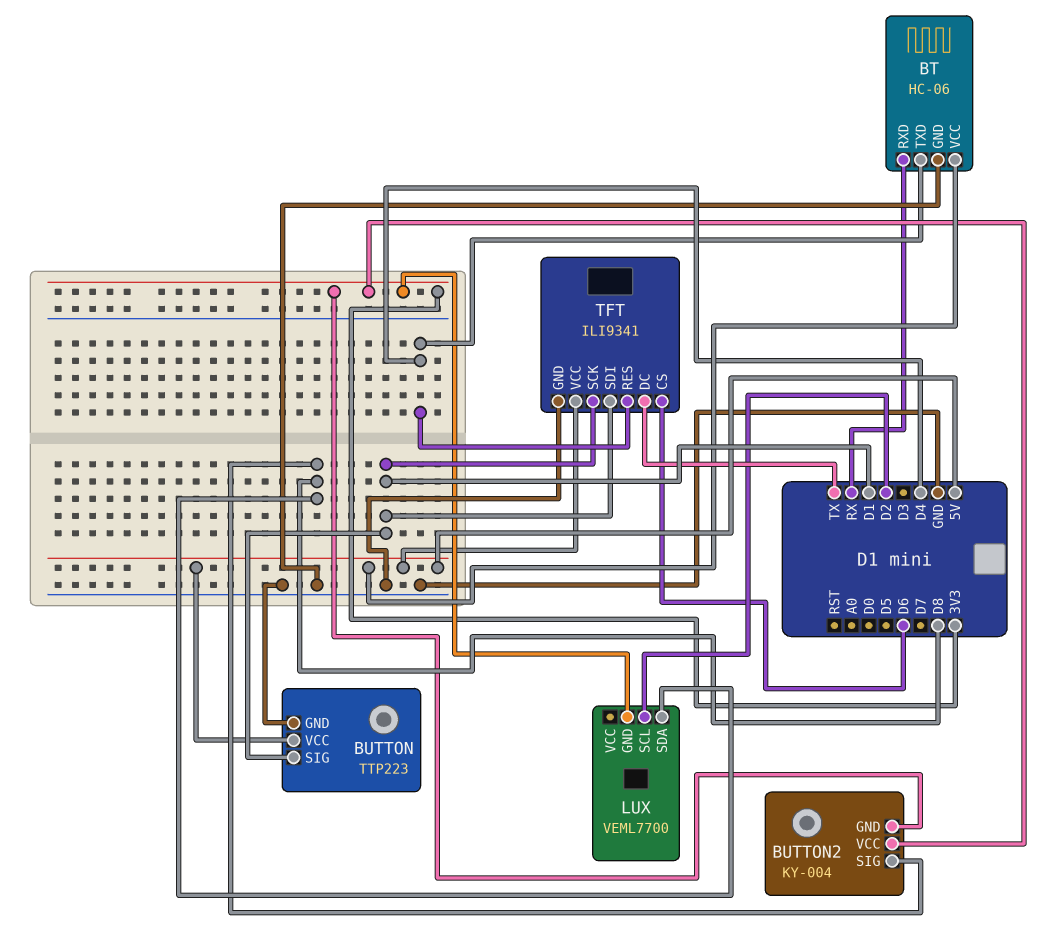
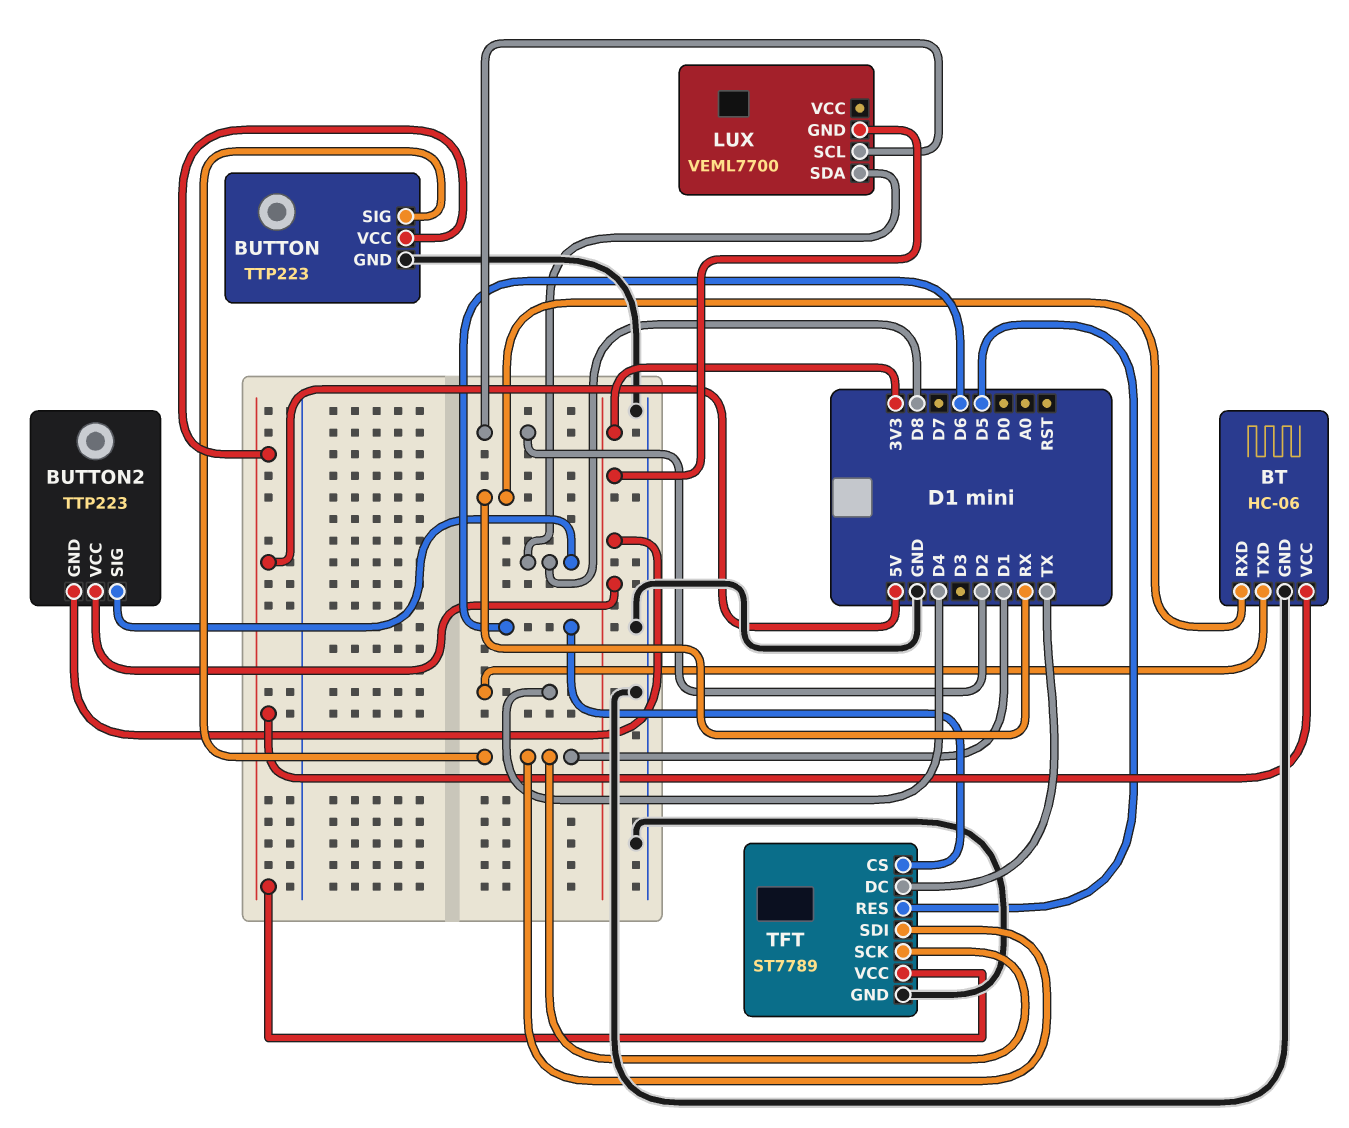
BUTTON2: KY-004 -> TTP223
TFT: ILI9341 -> ST7789
TFT pin RES: D4 -> D5

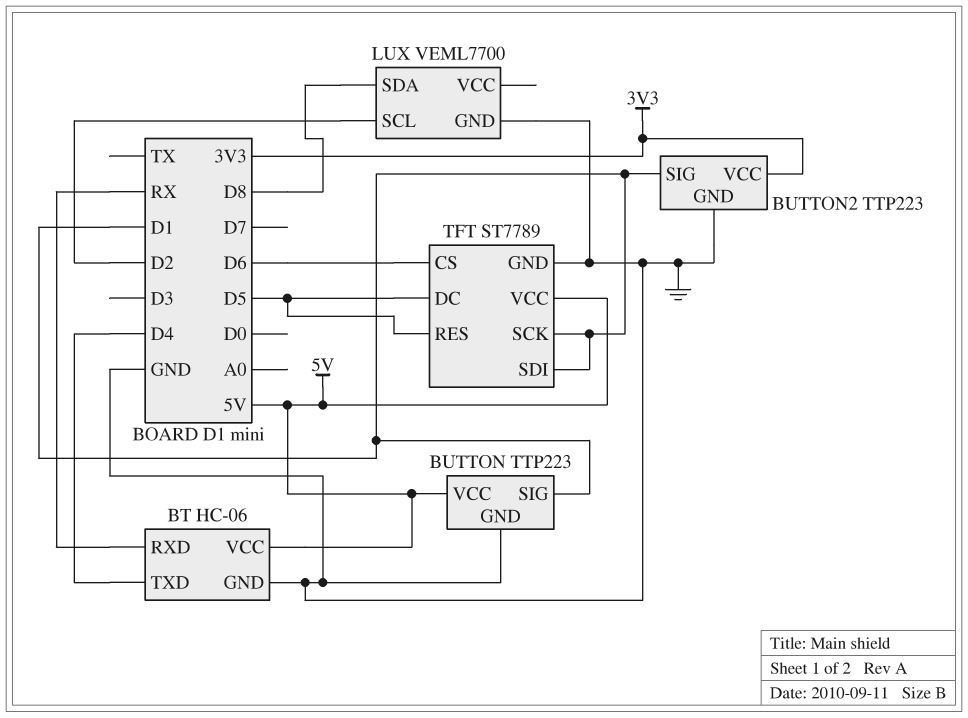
BUTTON2 pin GND: 3V3 -> GND
BUTTON2 pin SIG: D8 -> D1
LUX pin GND: 3V3 -> GND
TFT pin DC: TX -> D5

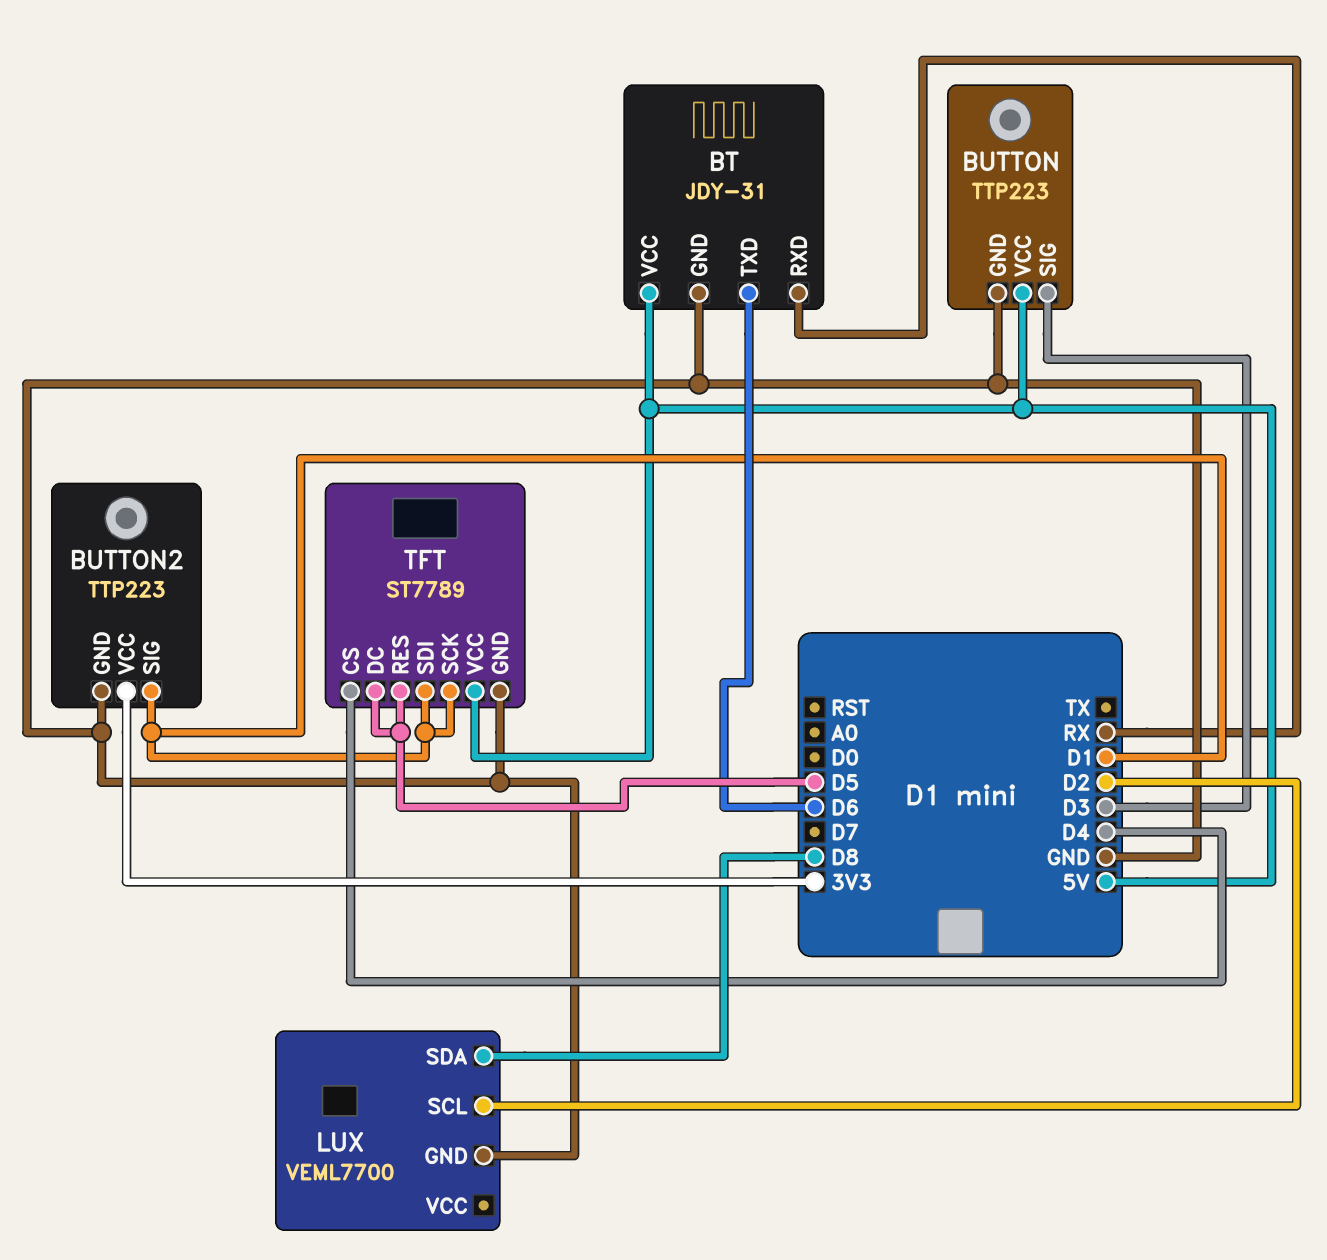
BT: HC-06 -> JDY-31
BT pin TXD: D4 -> D6
BUTTON pin SIG: D1 -> D3
TFT pin CS: D6 -> D4

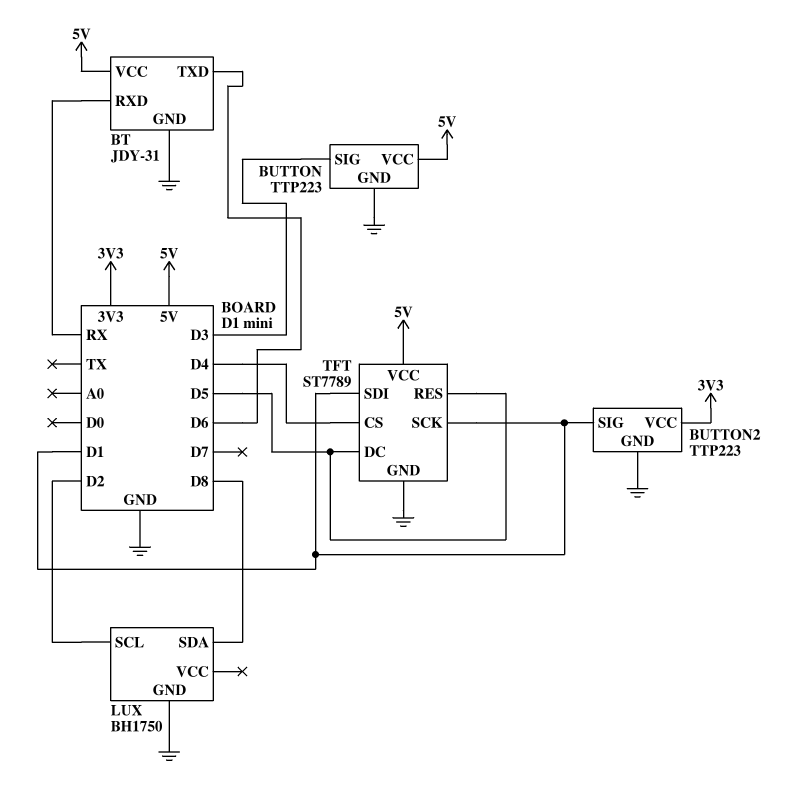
LUX: VEML7700 -> BH1750

